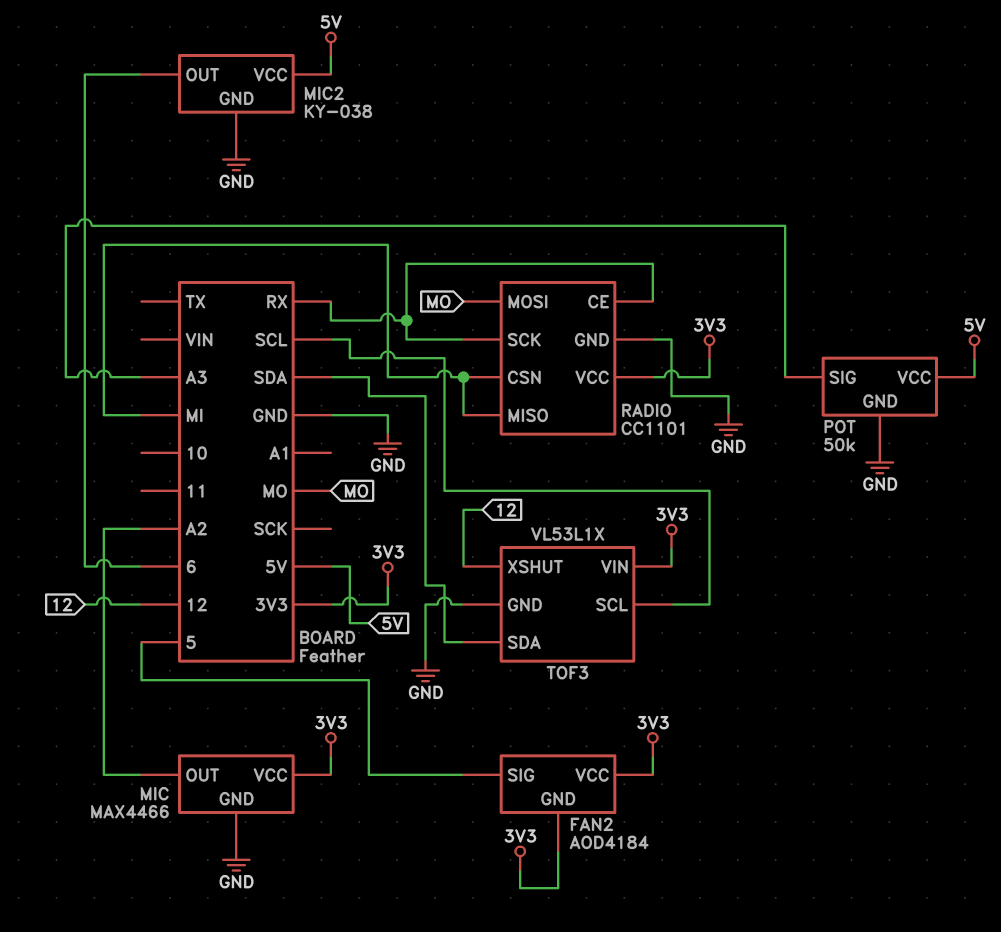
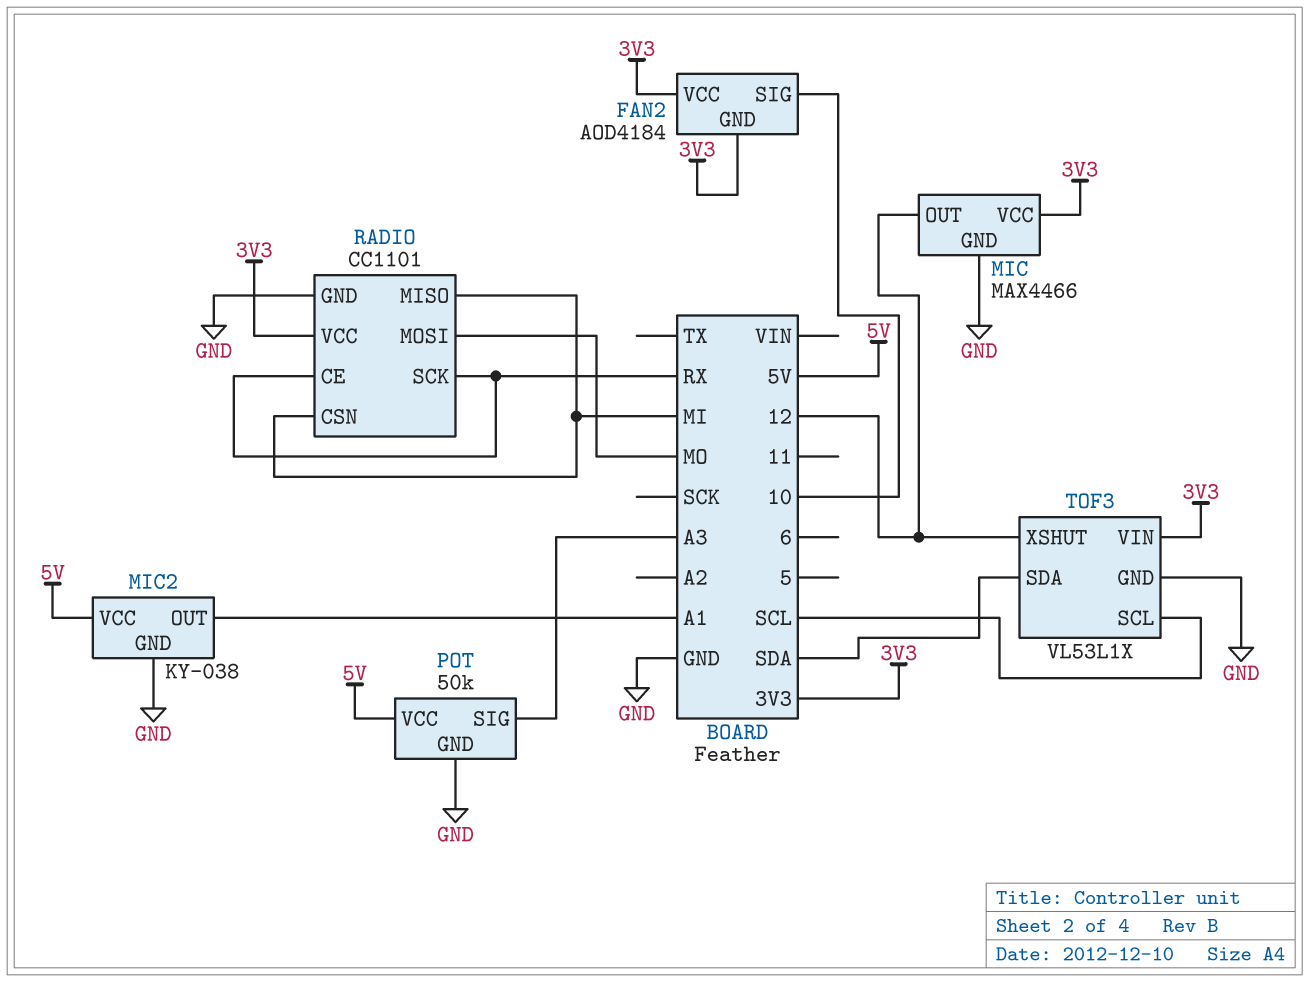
FAN2 pin SIG: 5 -> 10
MIC pin OUT: A2 -> 12
MIC2 pin OUT: 6 -> A1

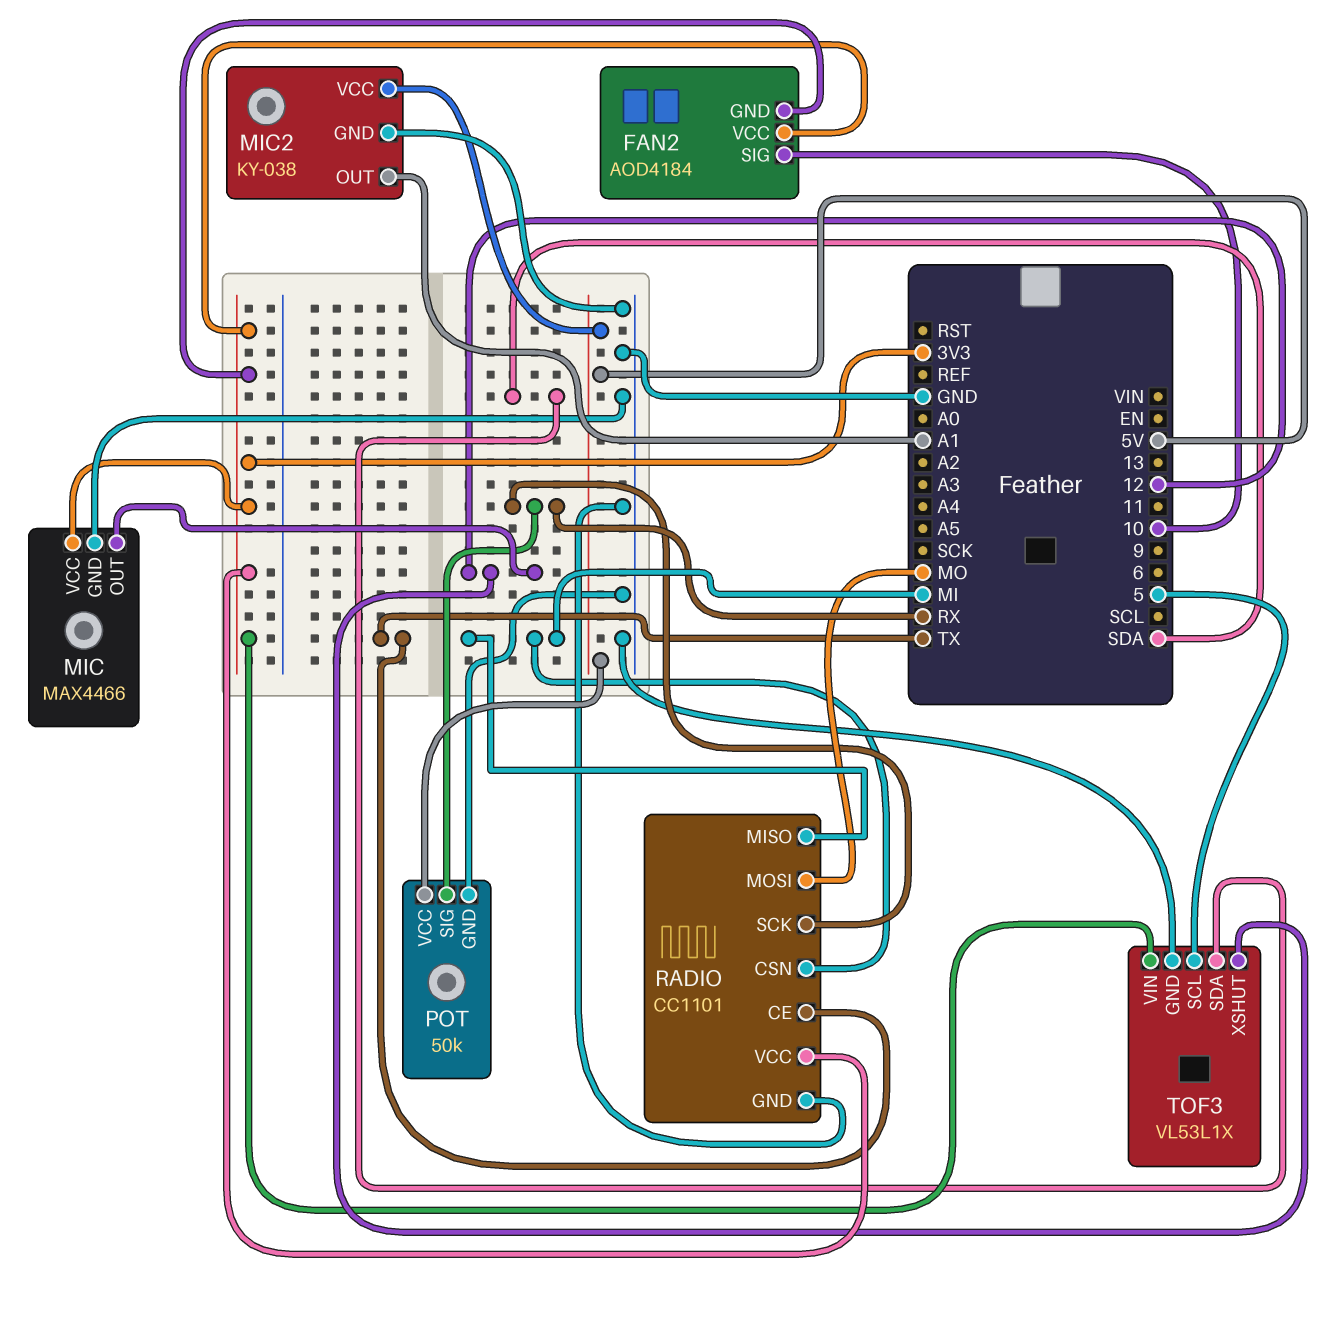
POT pin SIG: A3 -> RX
RADIO pin CE: RX -> TX
TOF3 pin SCL: SCL -> 5

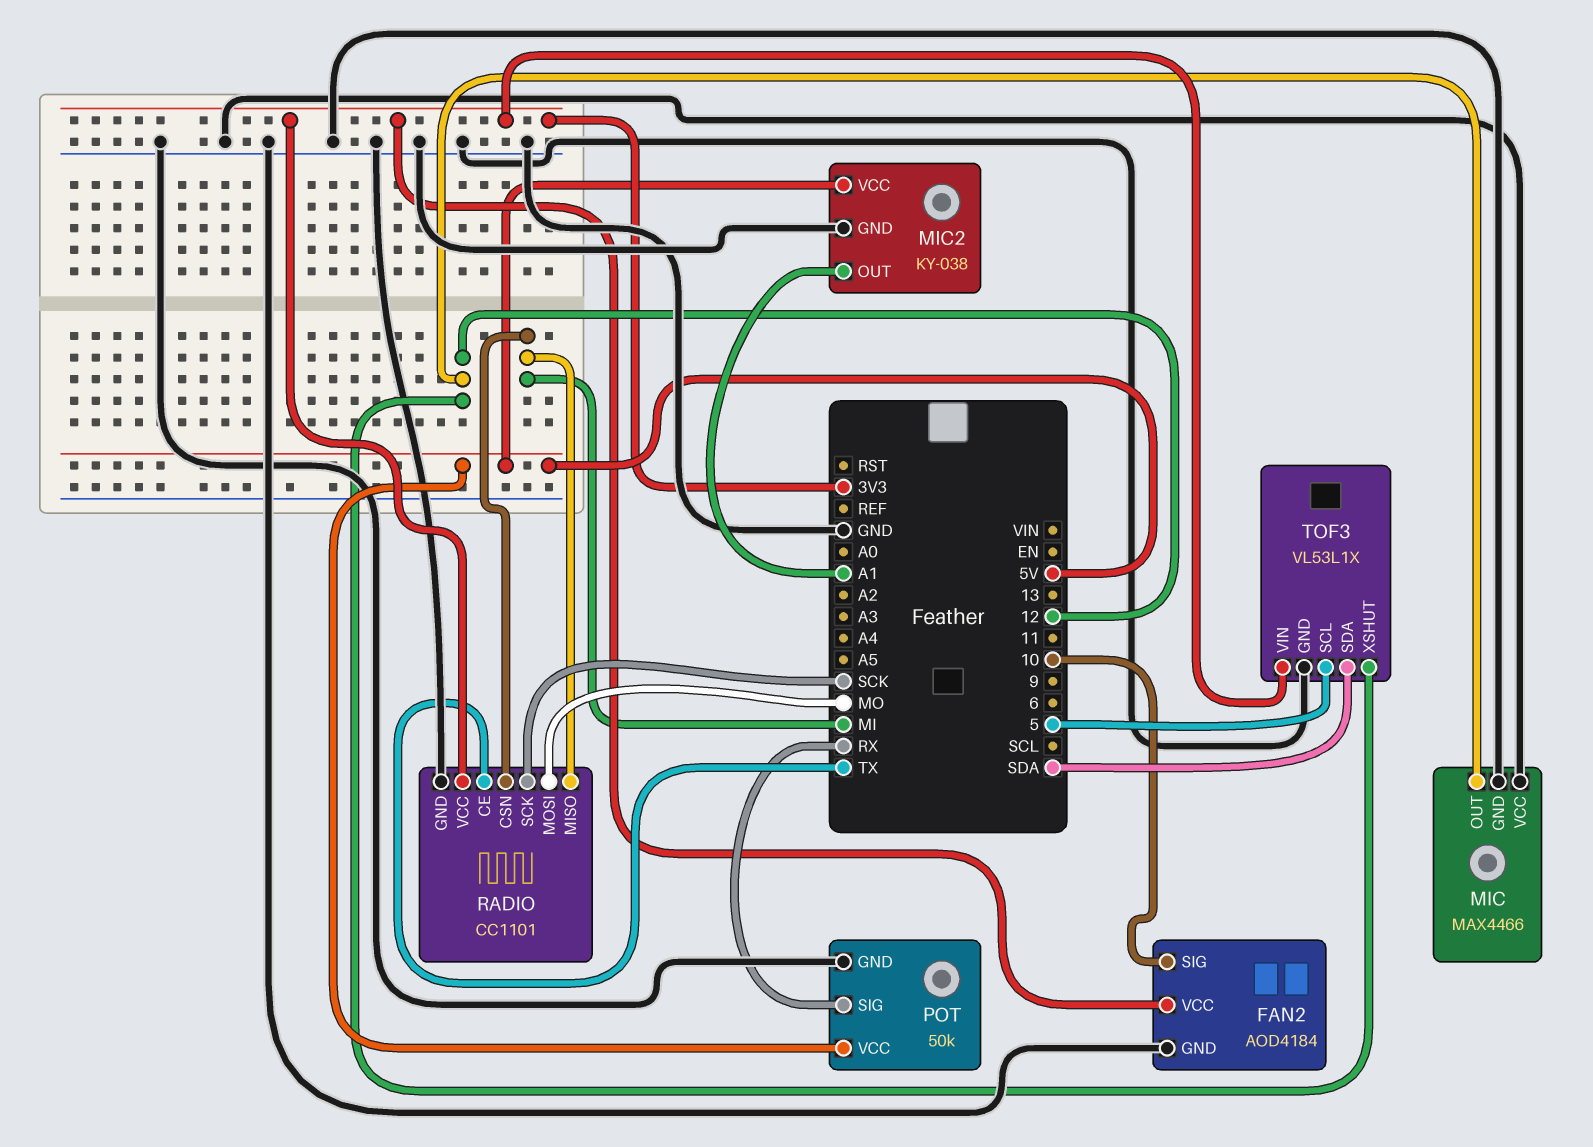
FAN2 pin GND: 3V3 -> GND
MIC pin VCC: 3V3 -> GND
RADIO pin SCK: RX -> SCK

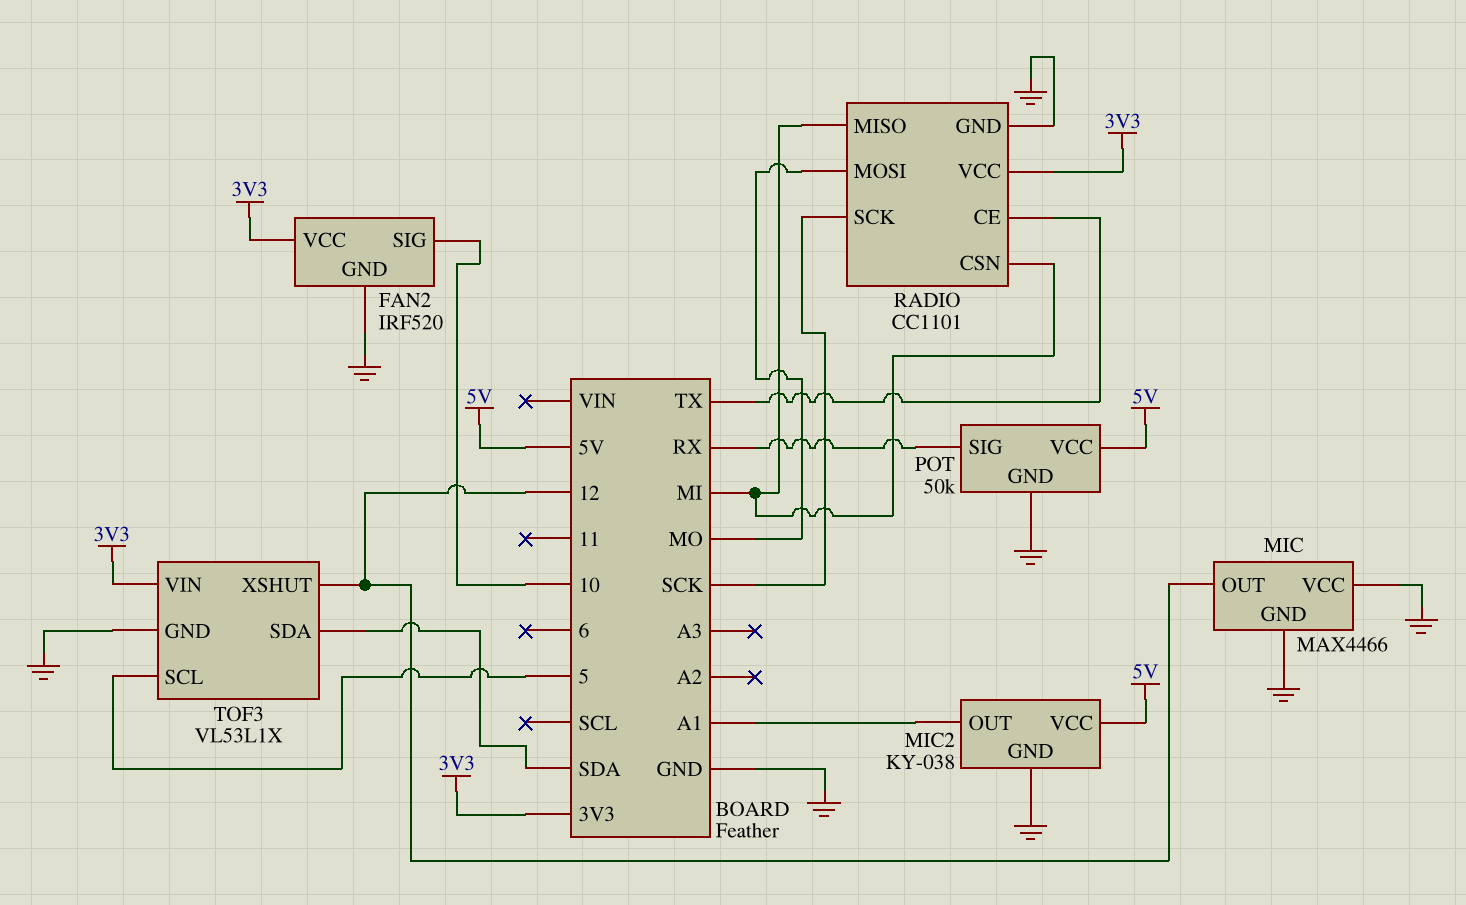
FAN2: AOD4184 -> IRF520

